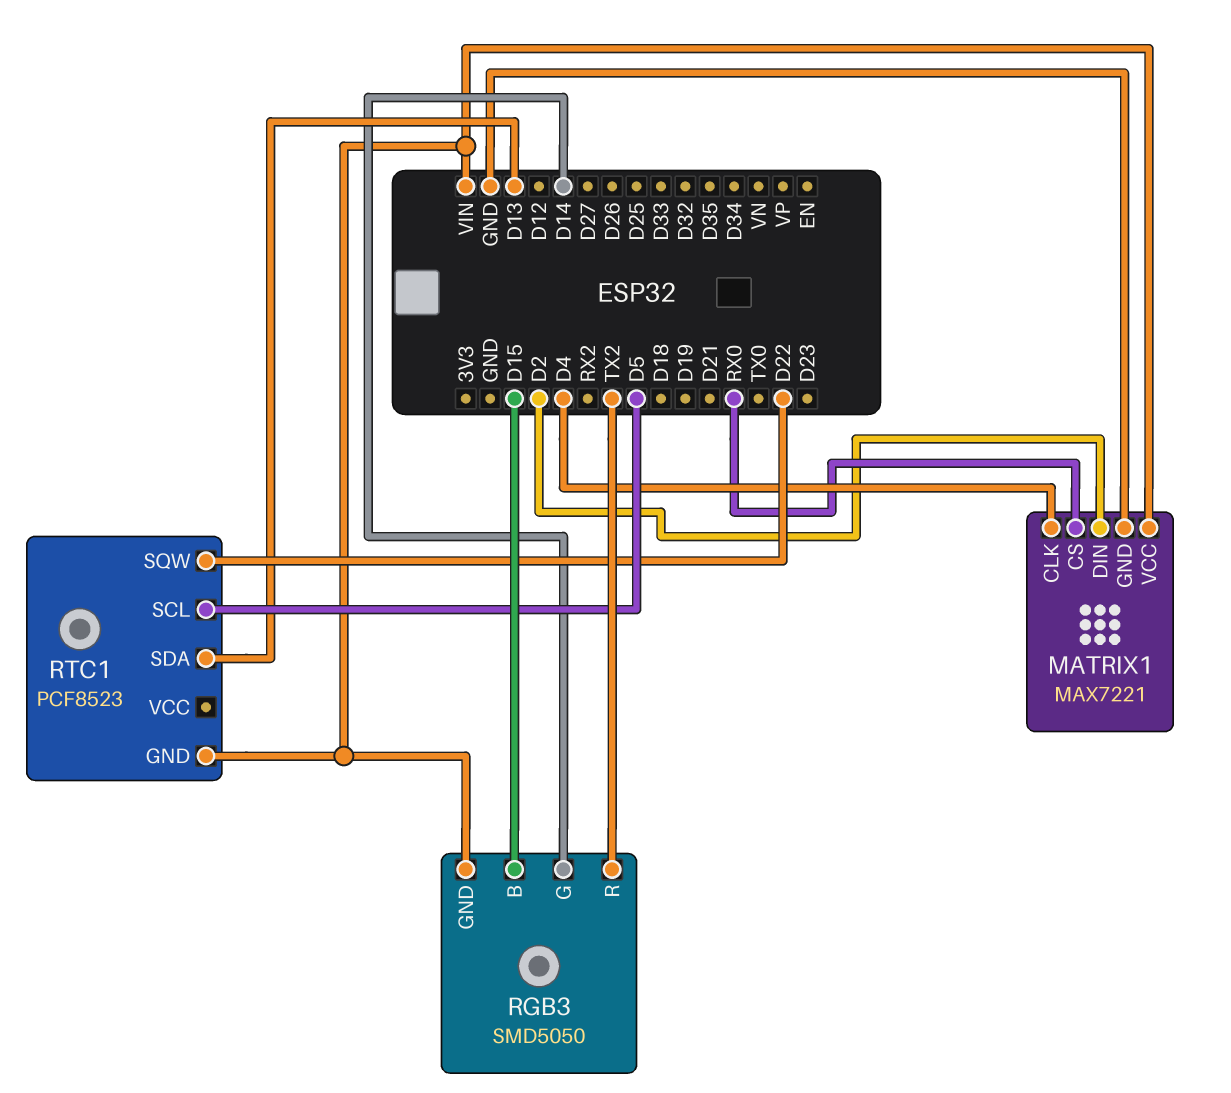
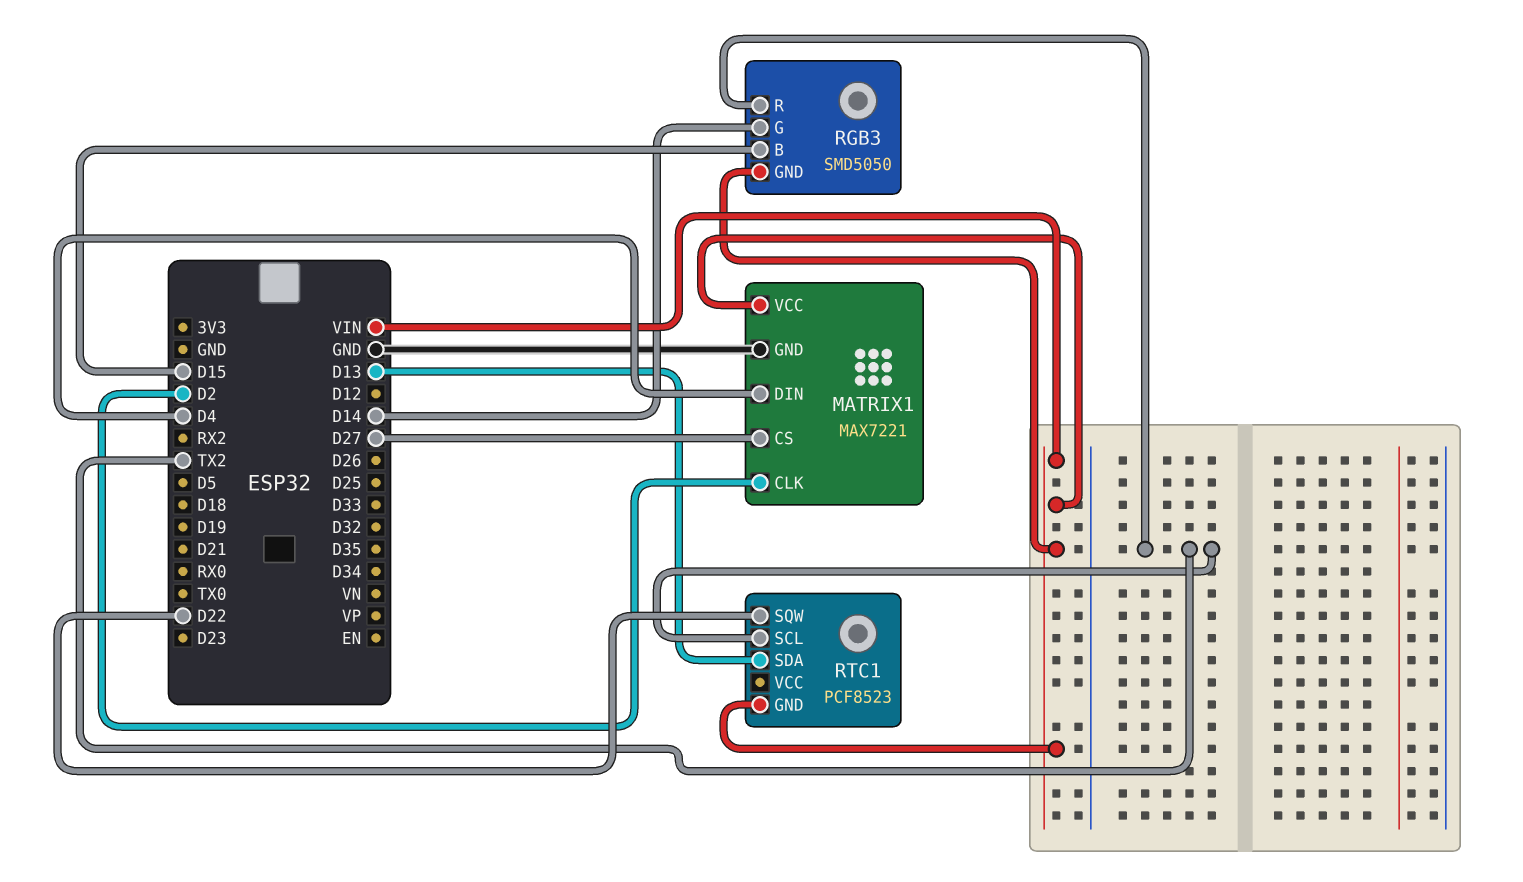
MATRIX1 pin CLK: D4 -> D2
MATRIX1 pin CS: RX0 -> D27
MATRIX1 pin DIN: D2 -> D4
RTC1 pin SCL: D5 -> TX2

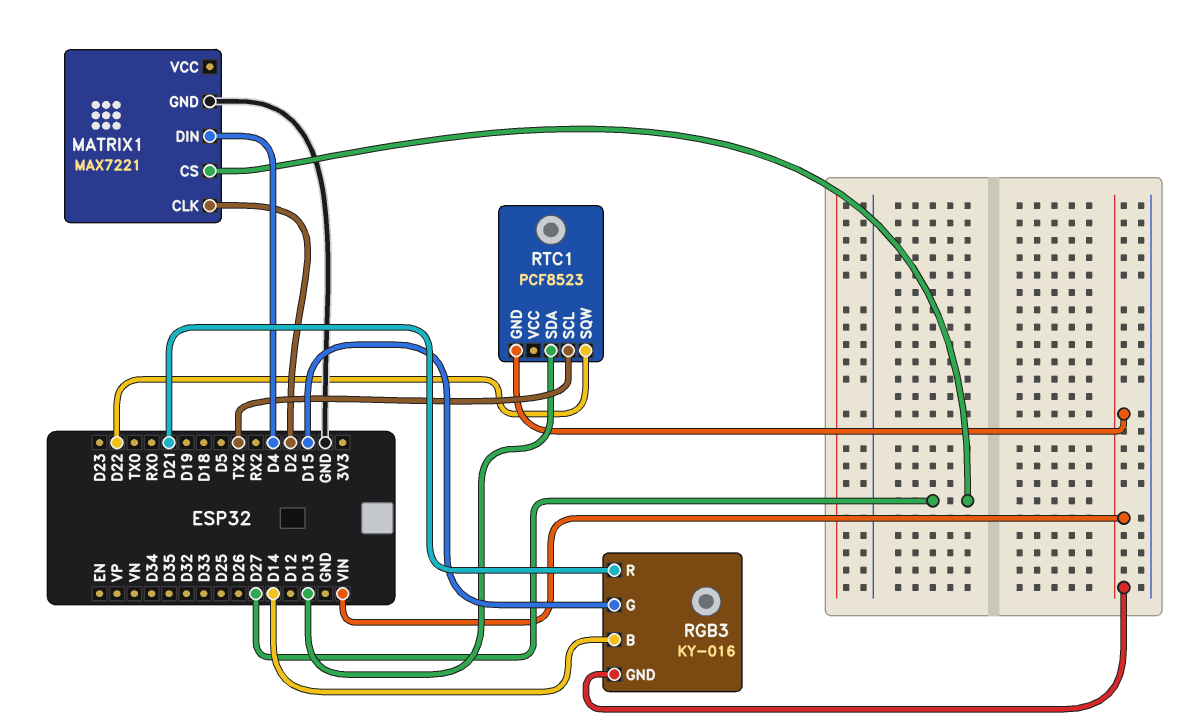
MATRIX1 pin VCC: VIN -> none
RGB3: SMD5050 -> KY-016
RGB3 pin B: D15 -> D14
RGB3 pin G: D14 -> D15
RGB3 pin R: TX2 -> D21

